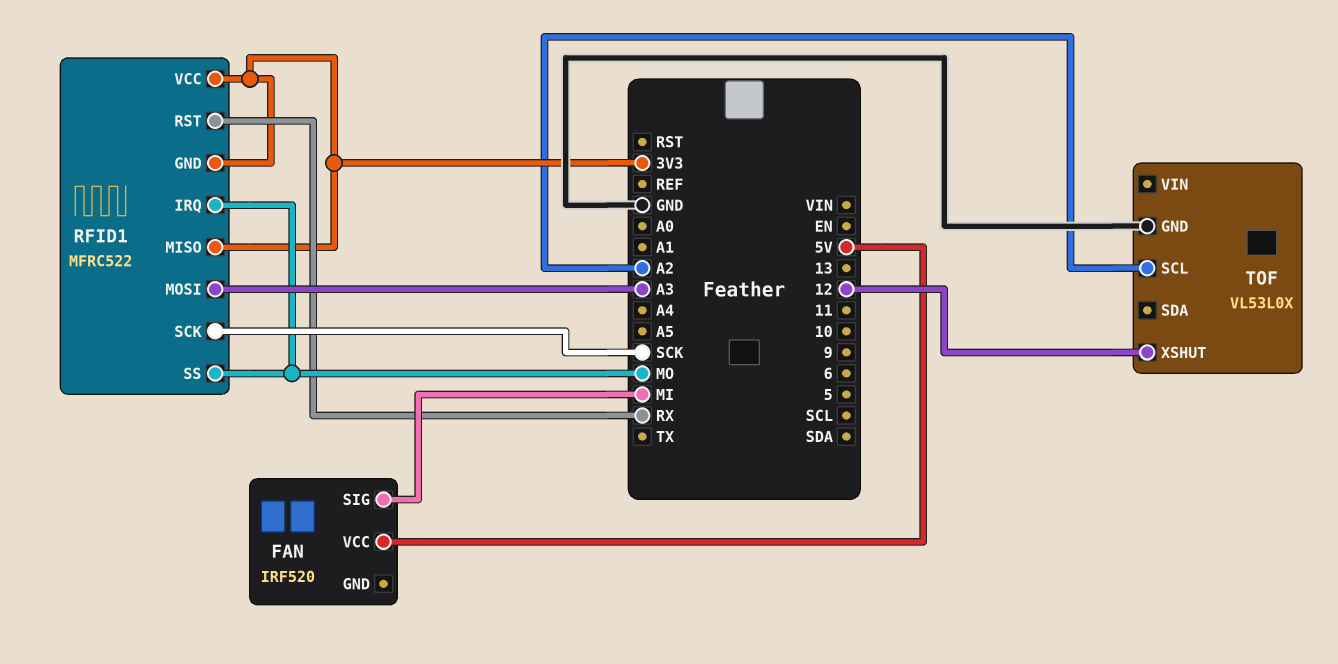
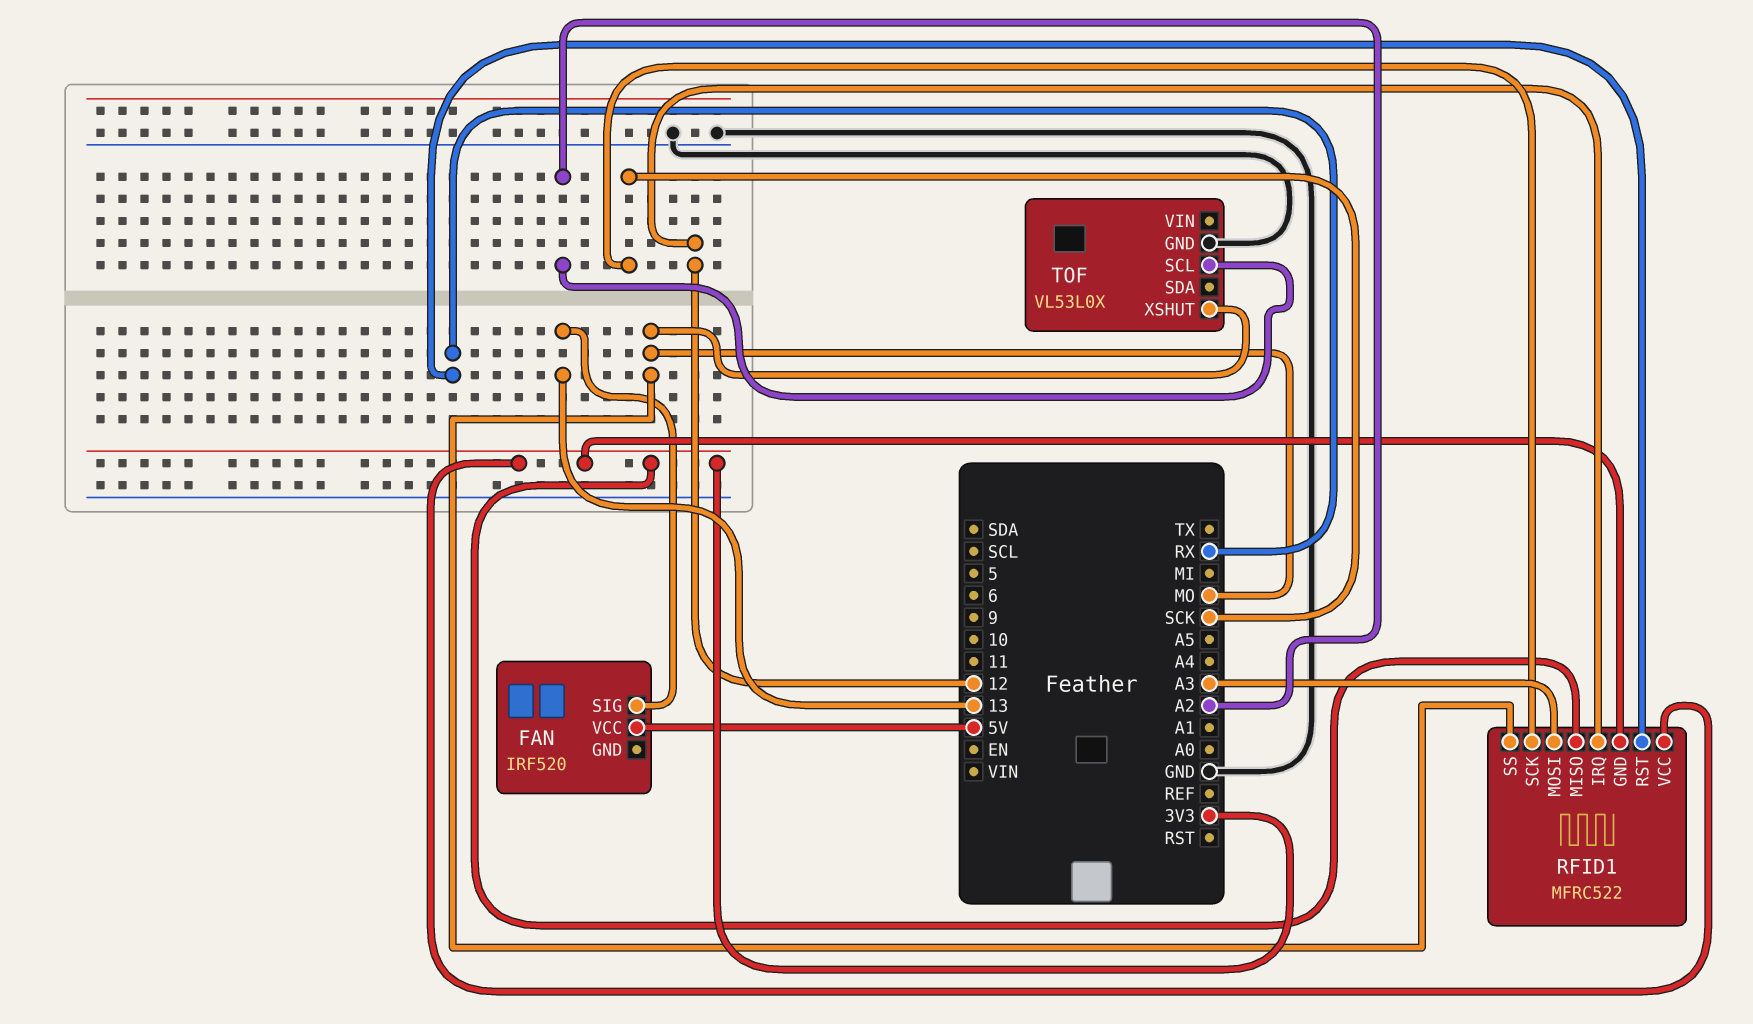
FAN pin SIG: MI -> 13
RFID1 pin IRQ: MO -> 12
TOF pin XSHUT: 12 -> MO

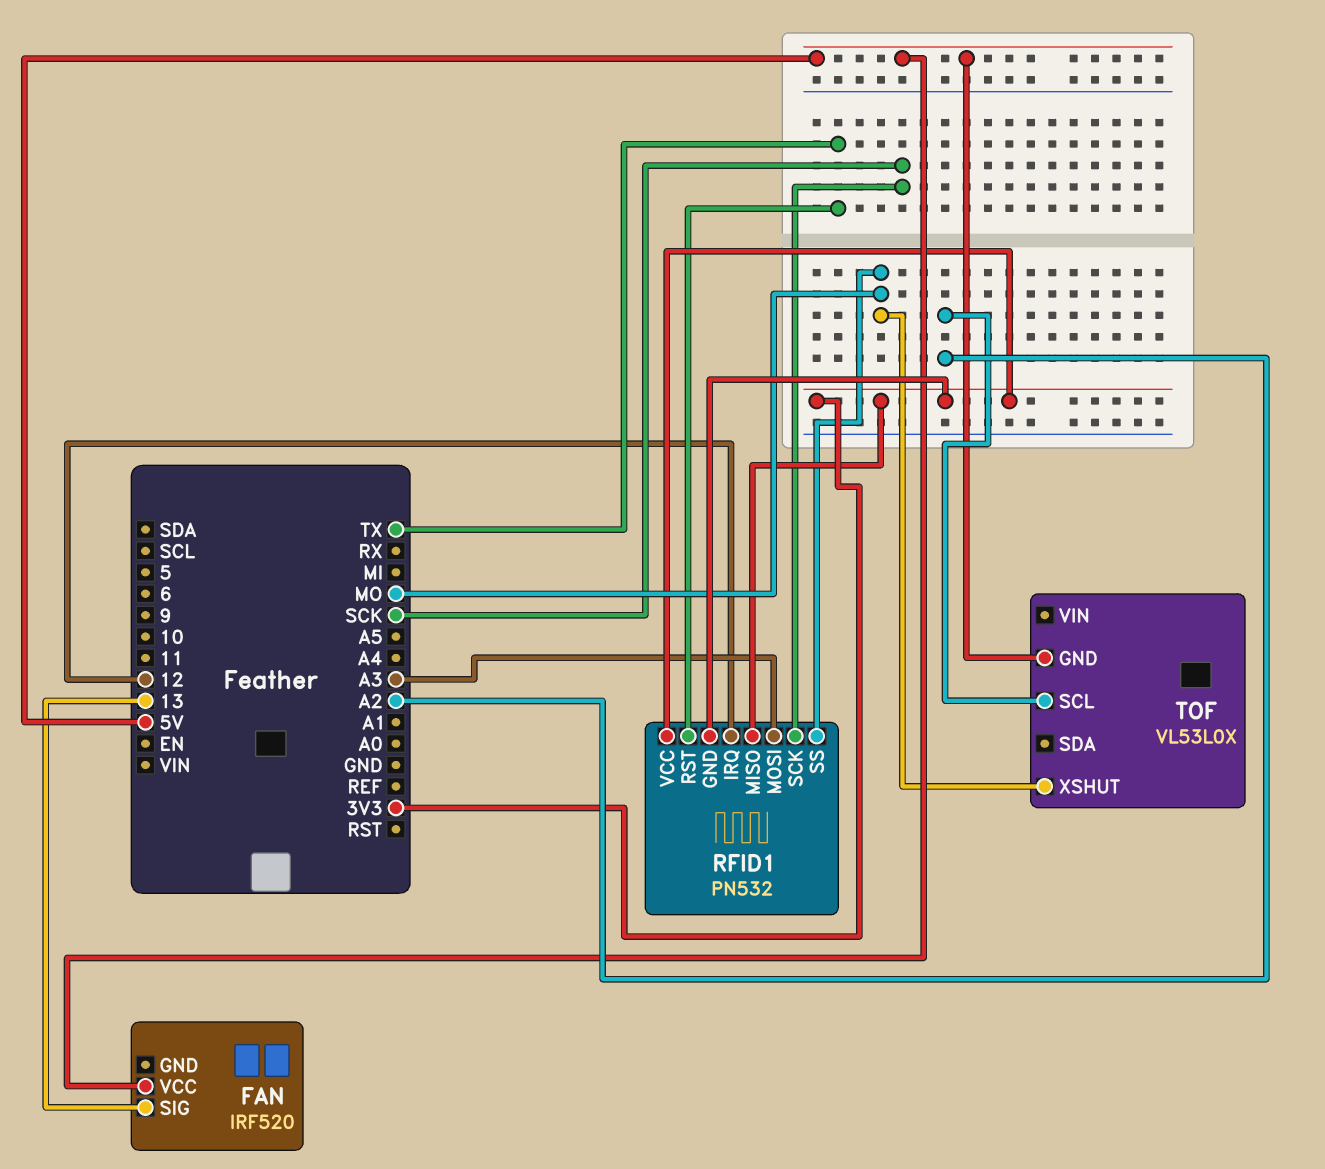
RFID1: MFRC522 -> PN532
RFID1 pin RST: RX -> TX
TOF pin GND: GND -> 5V

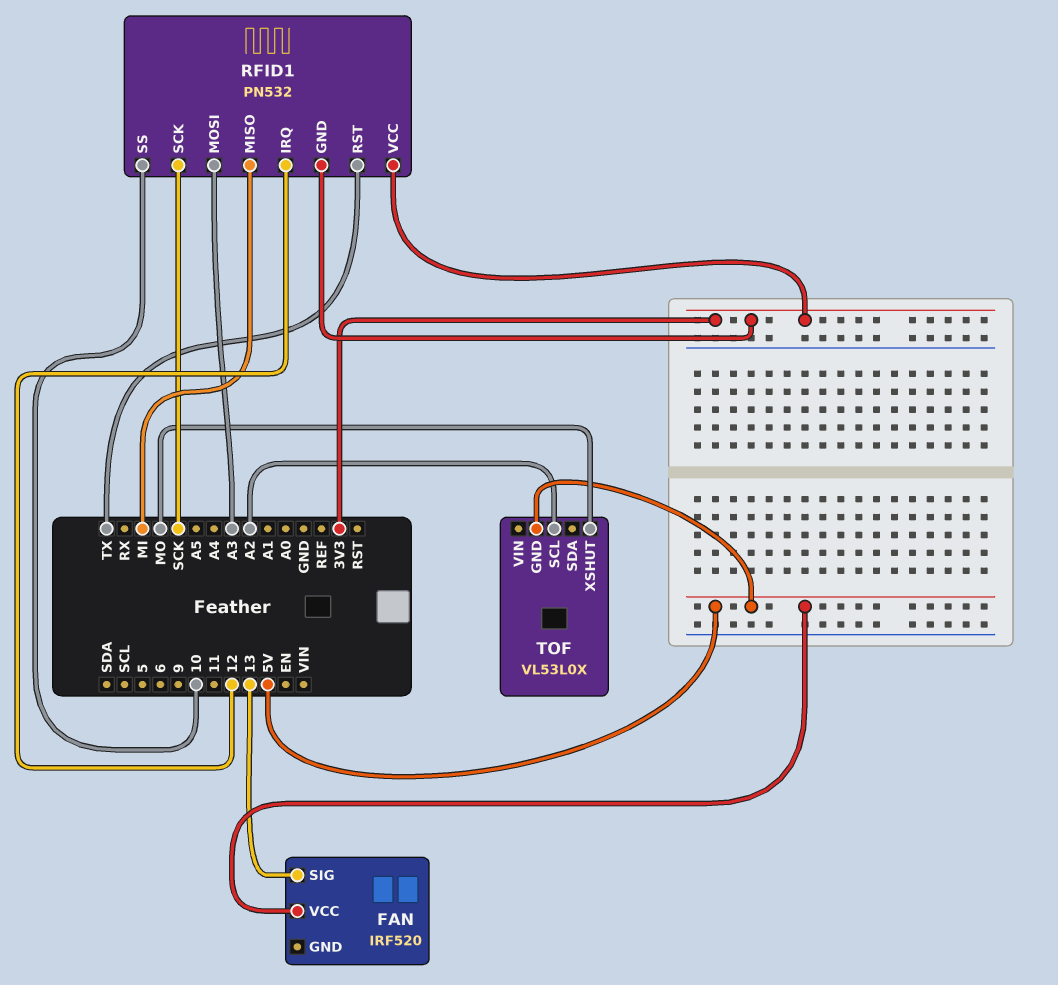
RFID1 pin MISO: 3V3 -> MI
RFID1 pin SS: MO -> 10

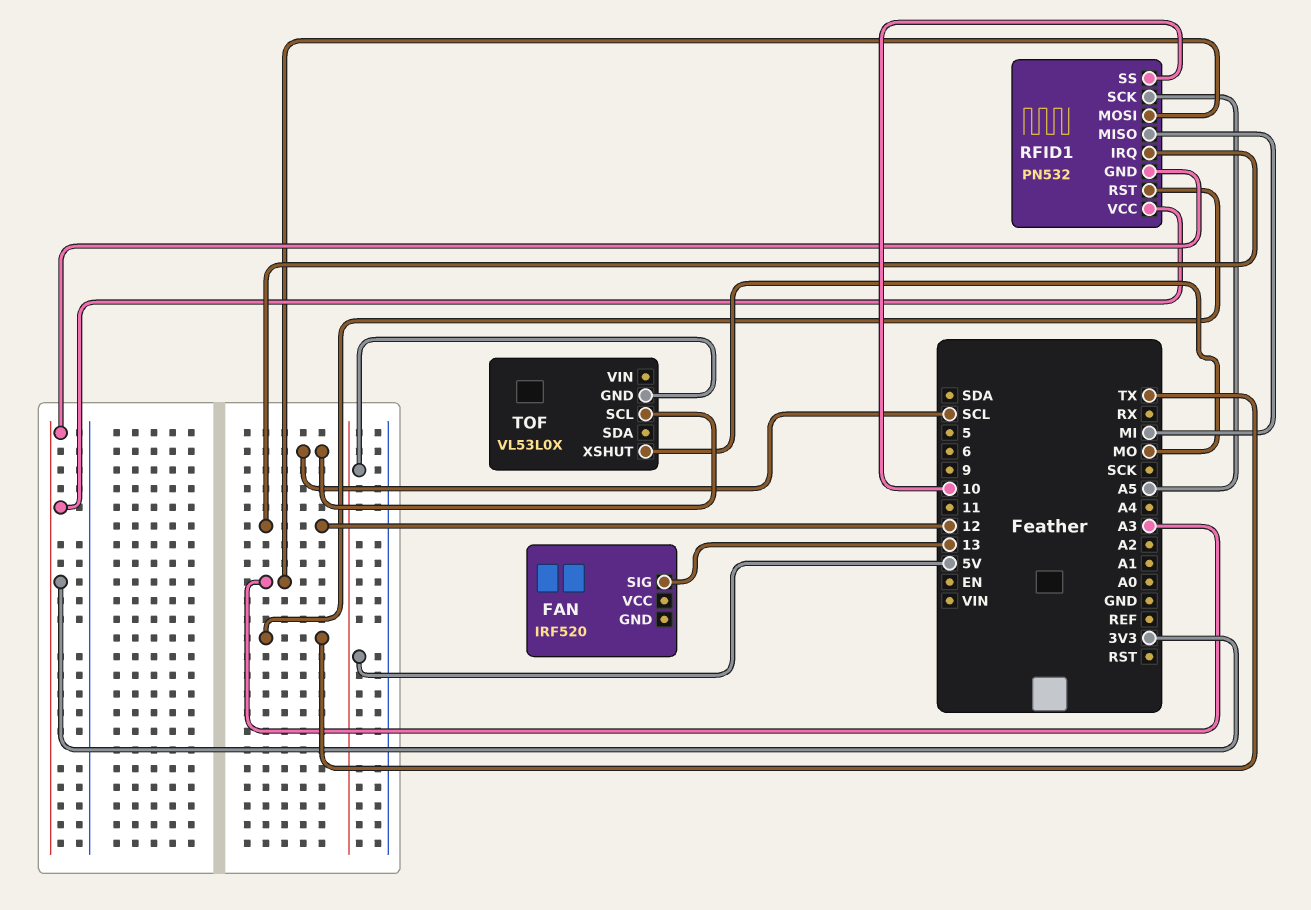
FAN pin VCC: 5V -> none
RFID1 pin SCK: SCK -> A5
TOF pin SCL: A2 -> SCL

